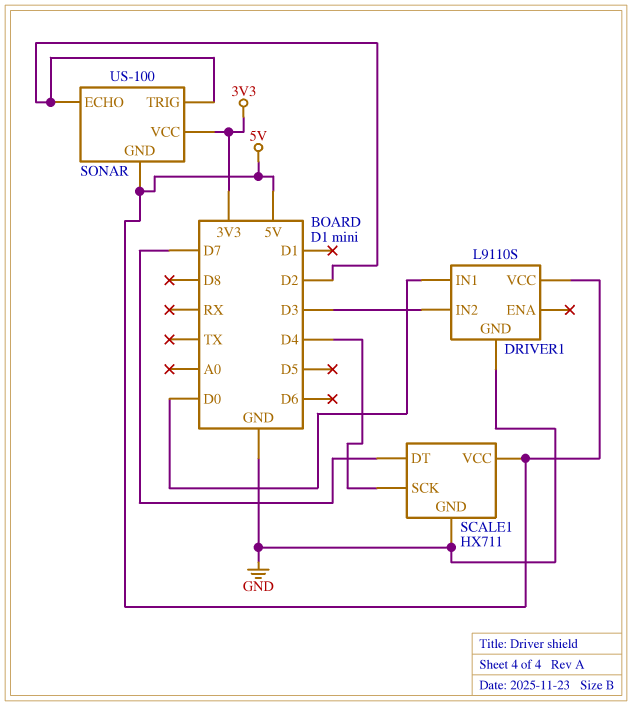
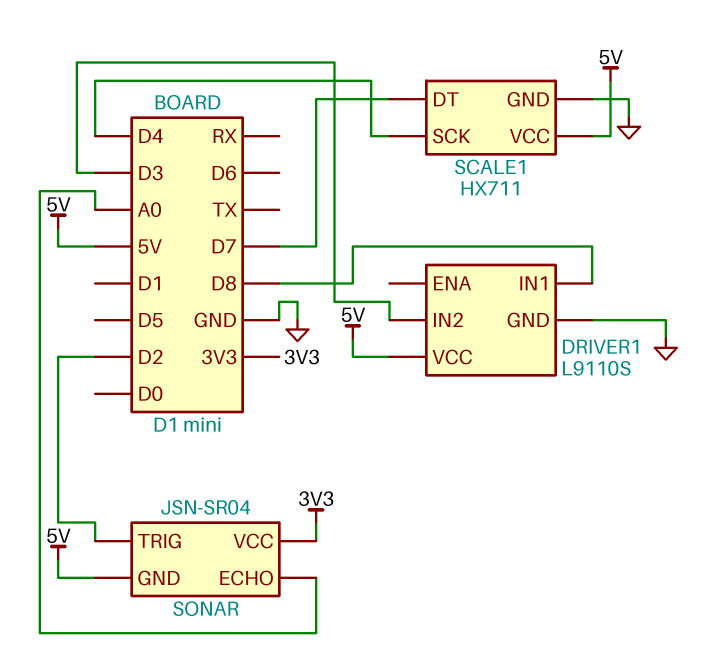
DRIVER1 pin IN1: D0 -> D8
SONAR: US-100 -> JSN-SR04
SONAR pin ECHO: D2 -> A0

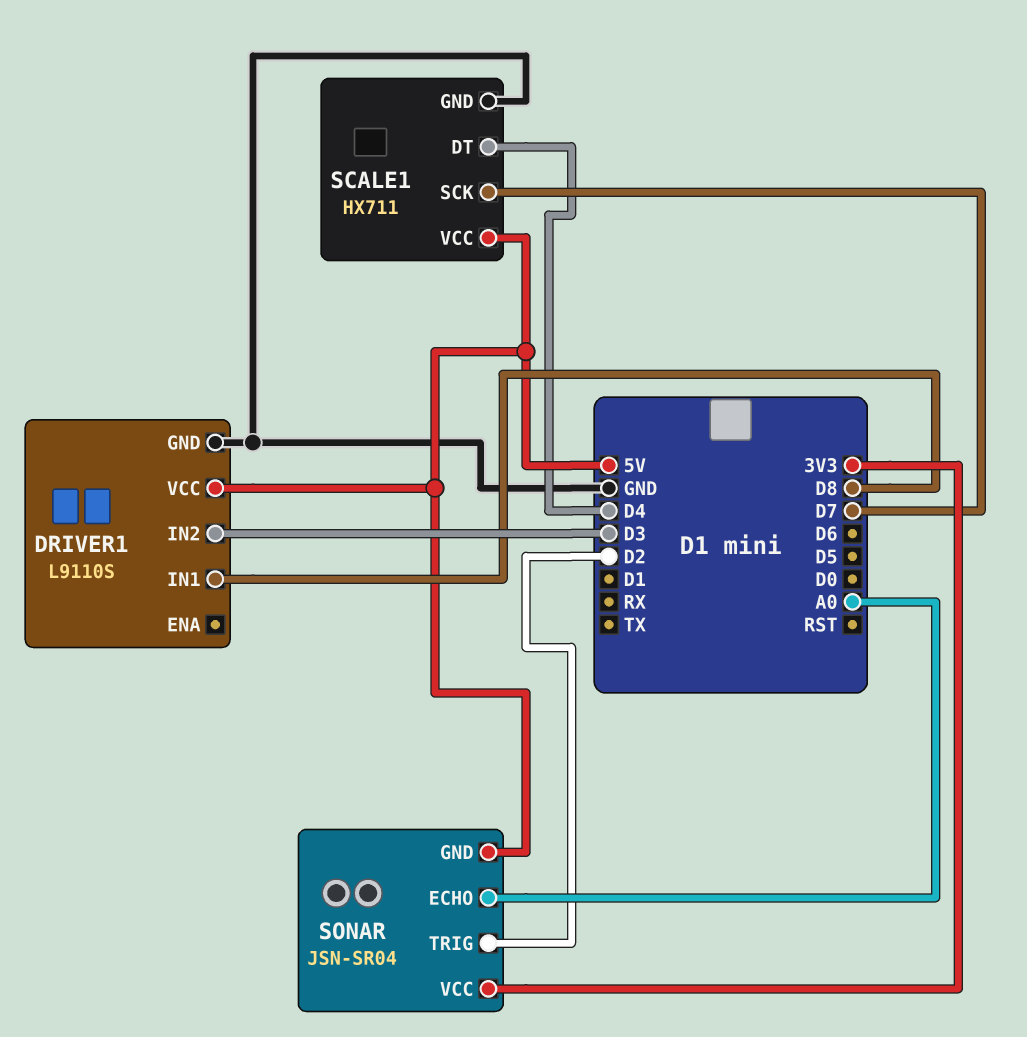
SCALE1 pin DT: D7 -> D4
SCALE1 pin SCK: D4 -> D7

